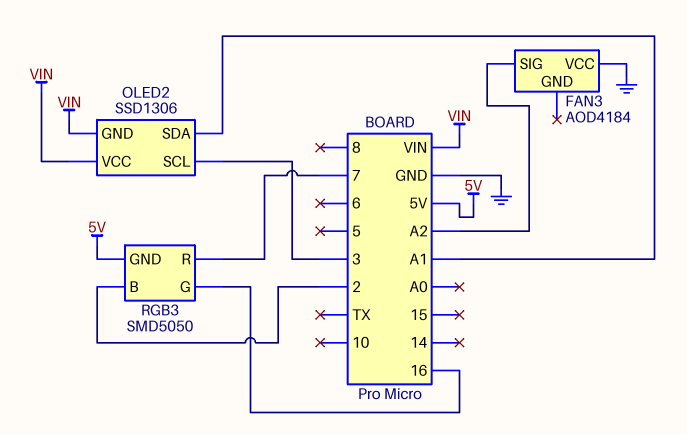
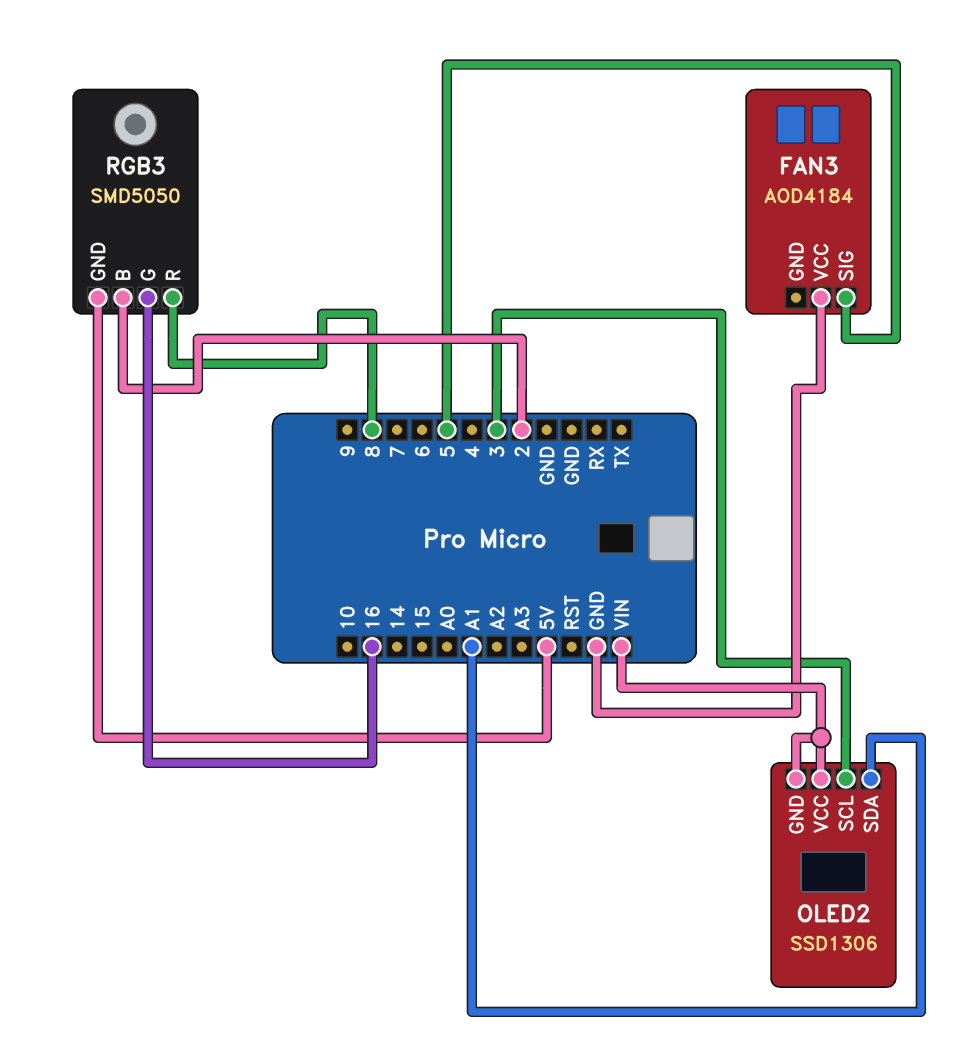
FAN3 pin SIG: A2 -> 5
RGB3 pin R: 7 -> 8

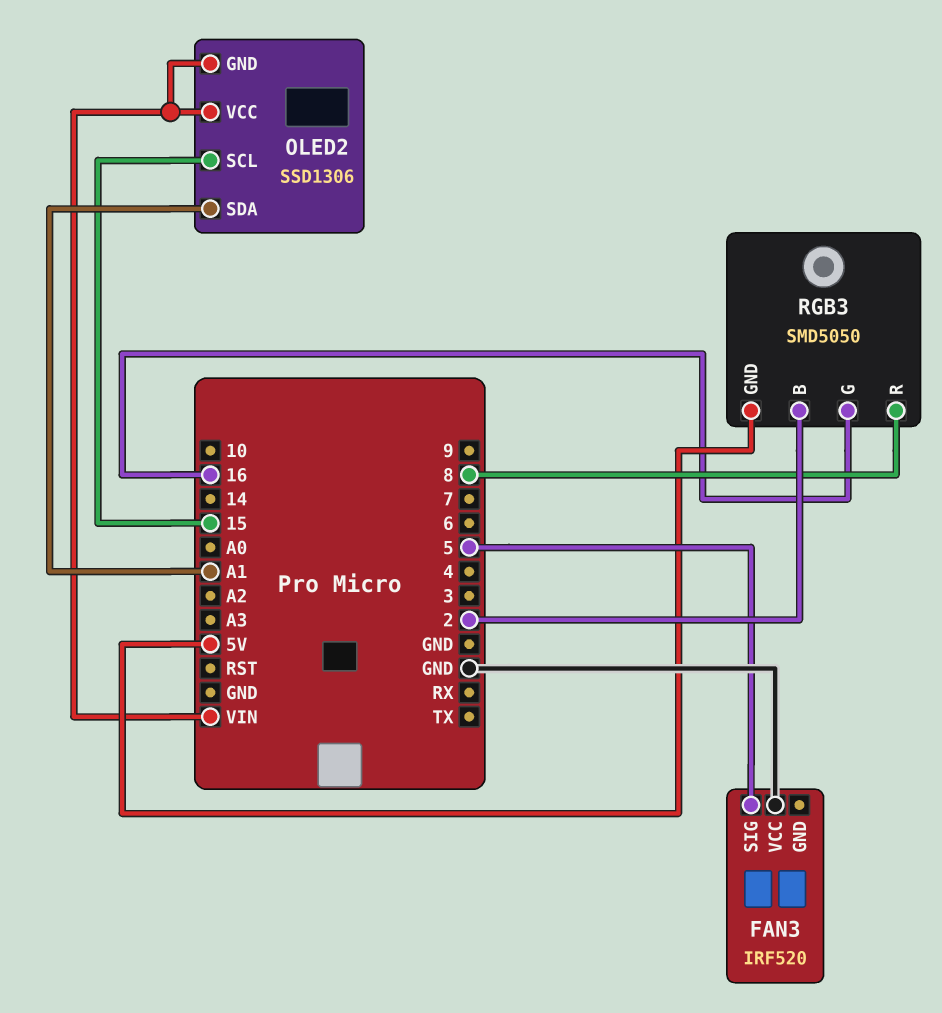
FAN3: AOD4184 -> IRF520
OLED2 pin SCL: 3 -> 15

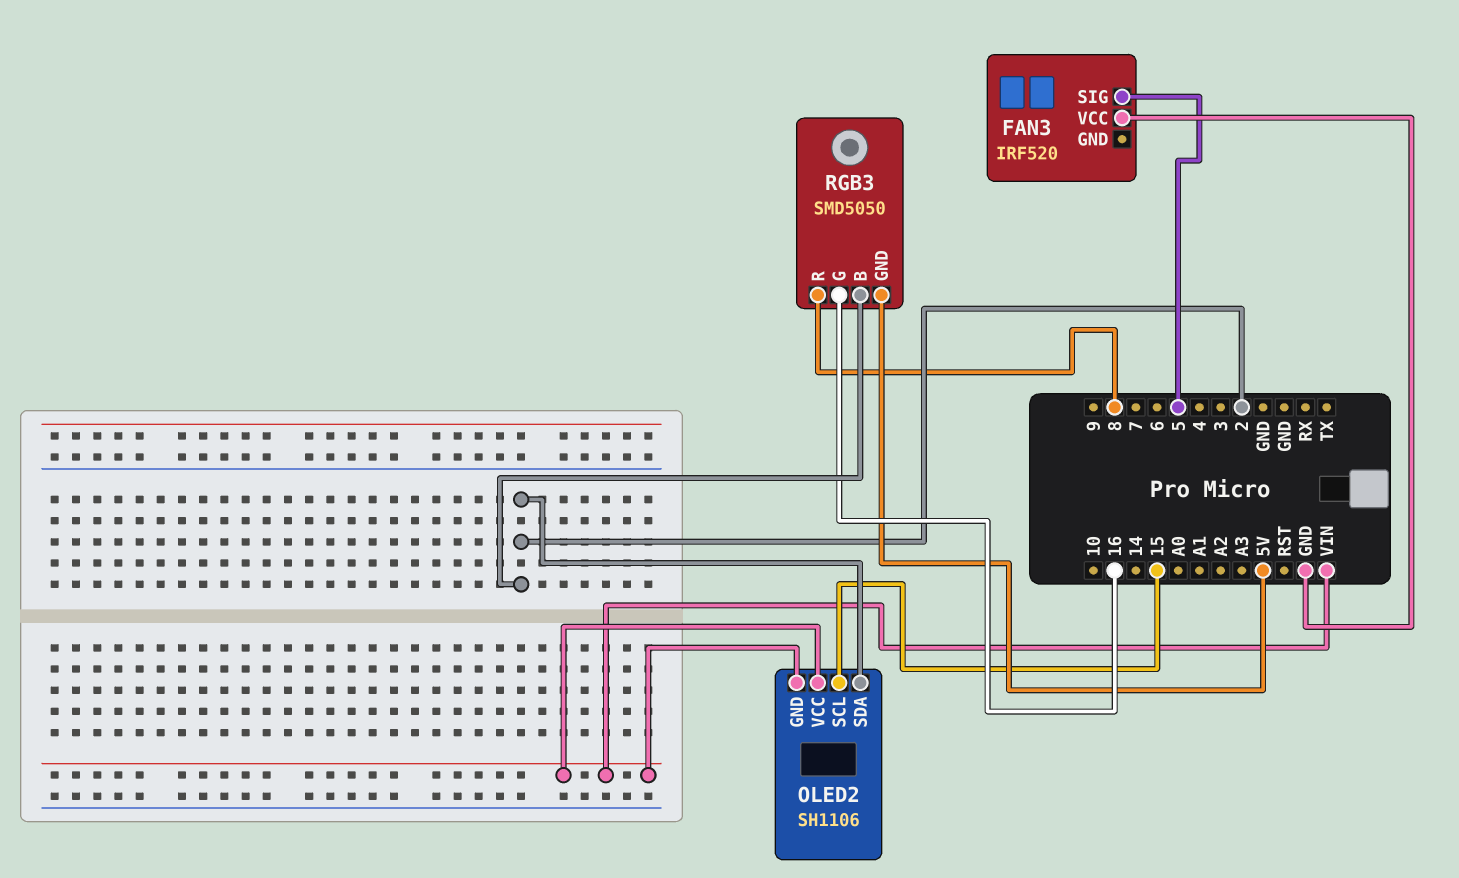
OLED2: SSD1306 -> SH1106
OLED2 pin SDA: A1 -> 2

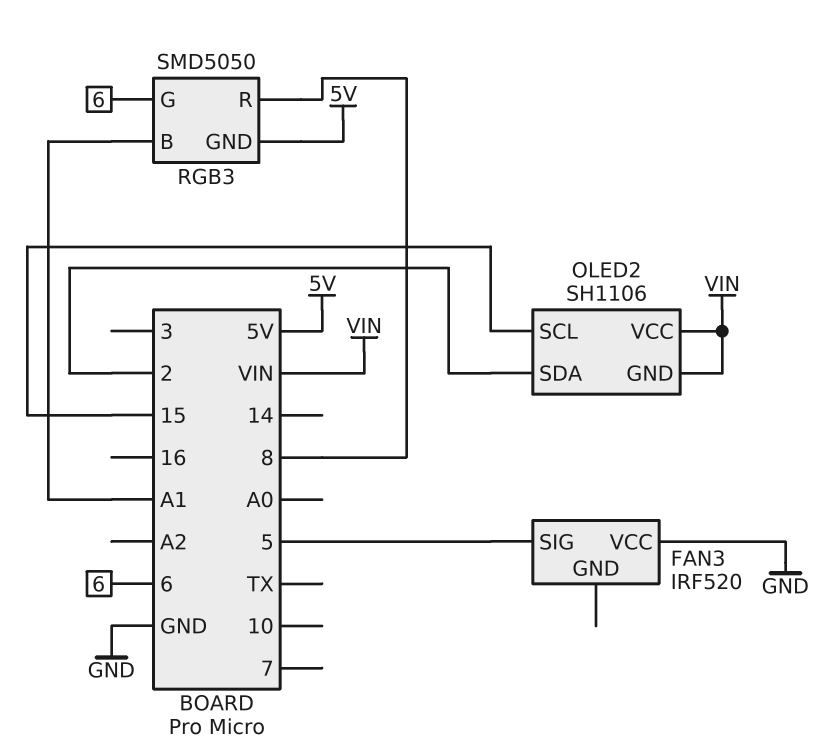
RGB3 pin B: 2 -> A1
RGB3 pin G: 16 -> 6

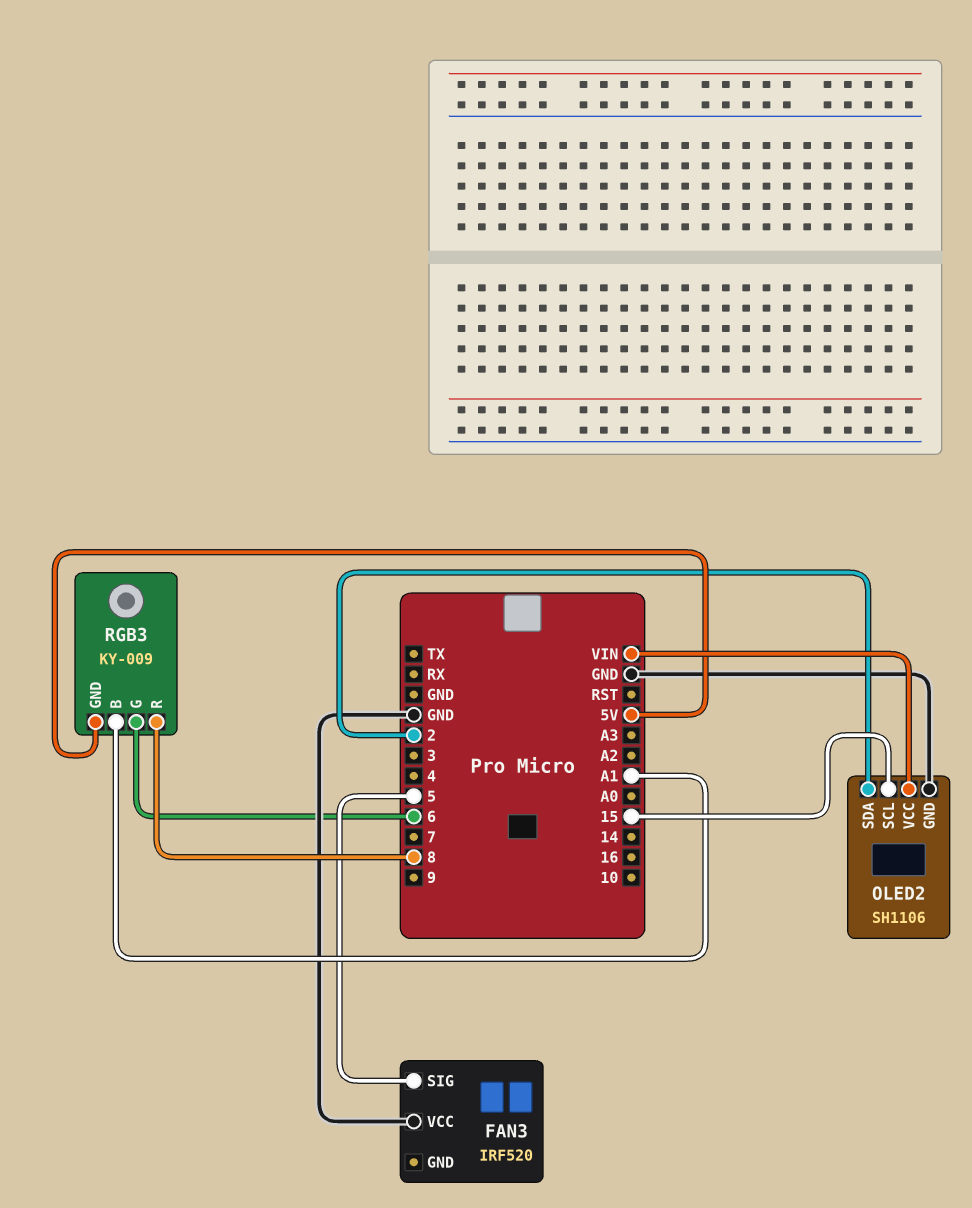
OLED2 pin GND: VIN -> GND
RGB3: SMD5050 -> KY-009

